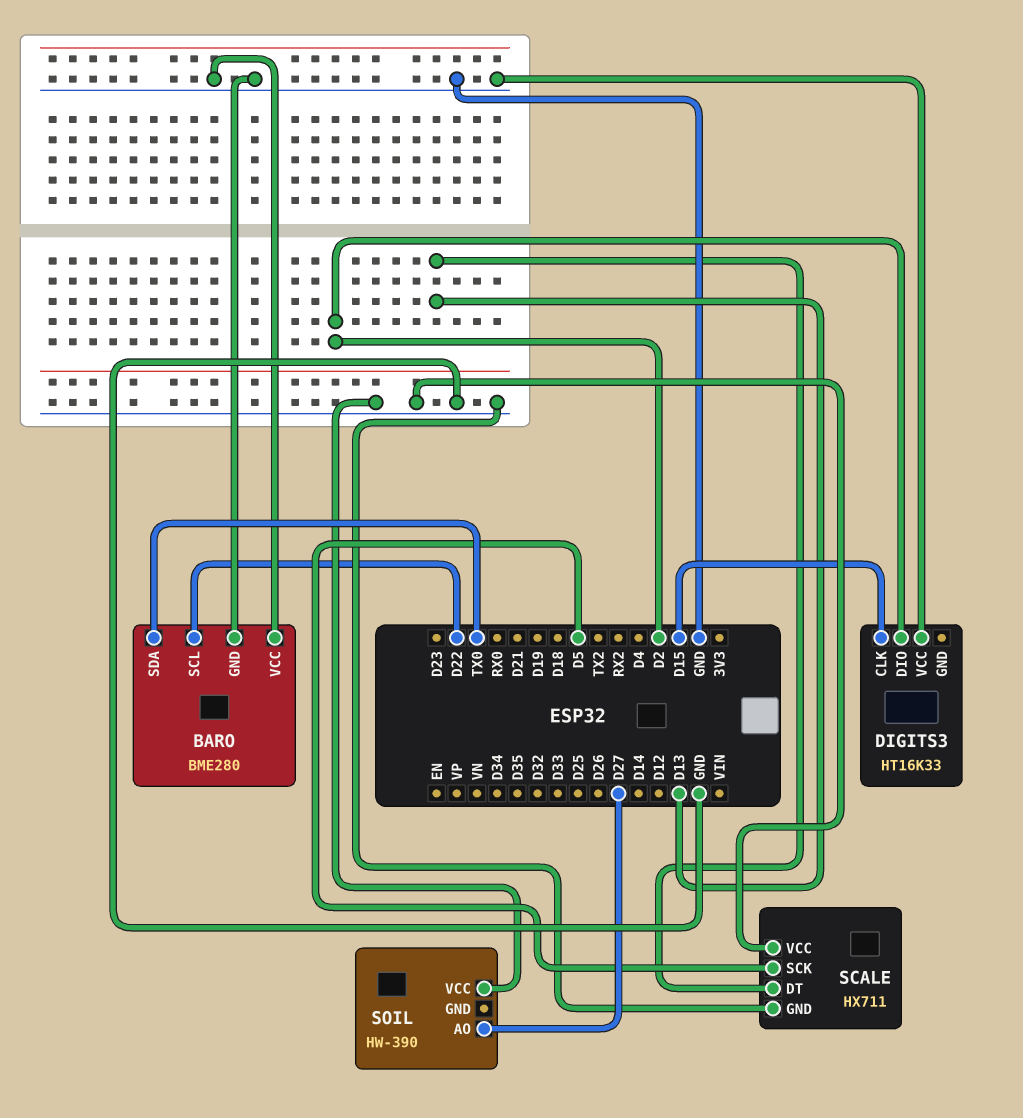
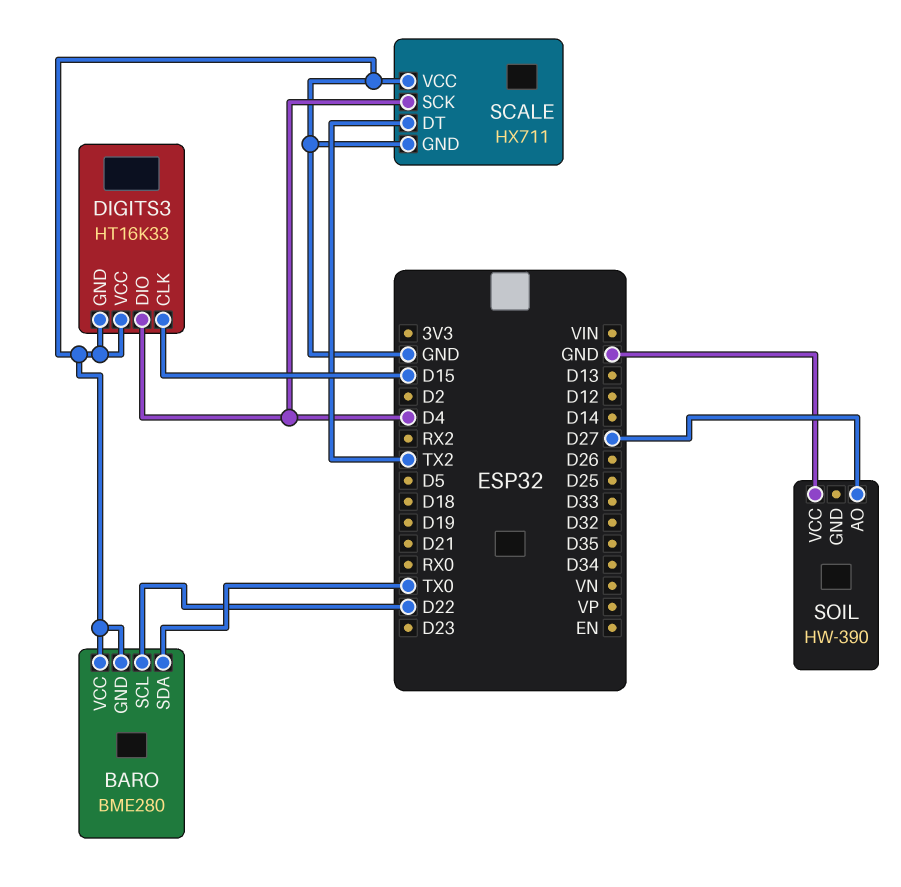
DIGITS3 pin DIO: D2 -> D4
DIGITS3 pin GND: none -> GND
SCALE pin DT: D13 -> TX2
SCALE pin SCK: D5 -> D4

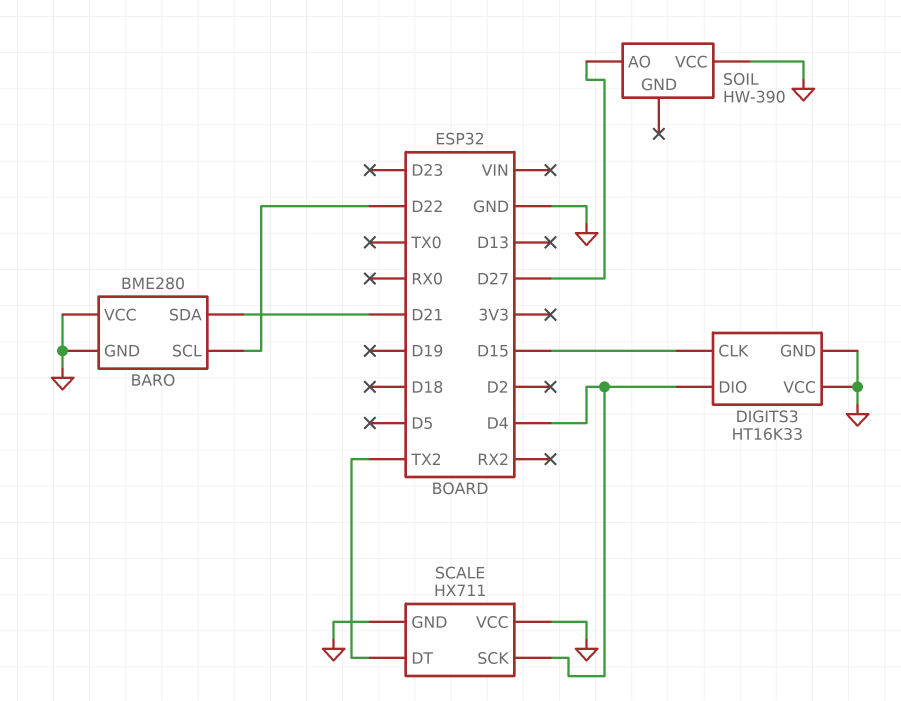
BARO pin SDA: TX0 -> D21

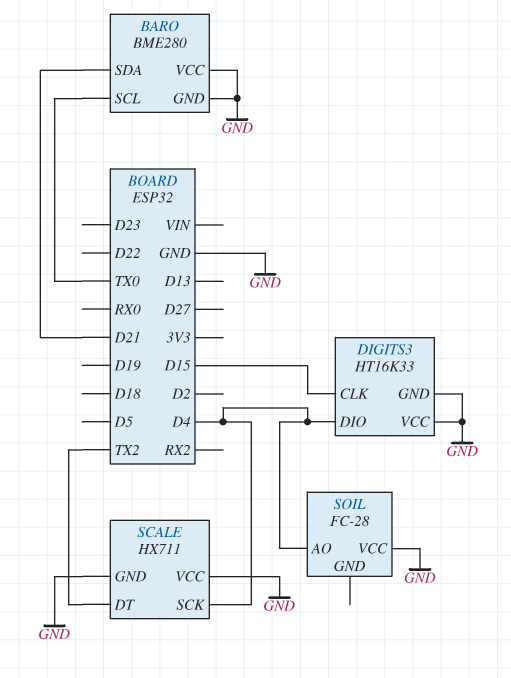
BARO pin SCL: D22 -> TX0
SOIL: HW-390 -> FC-28
SOIL pin AO: D27 -> D4

